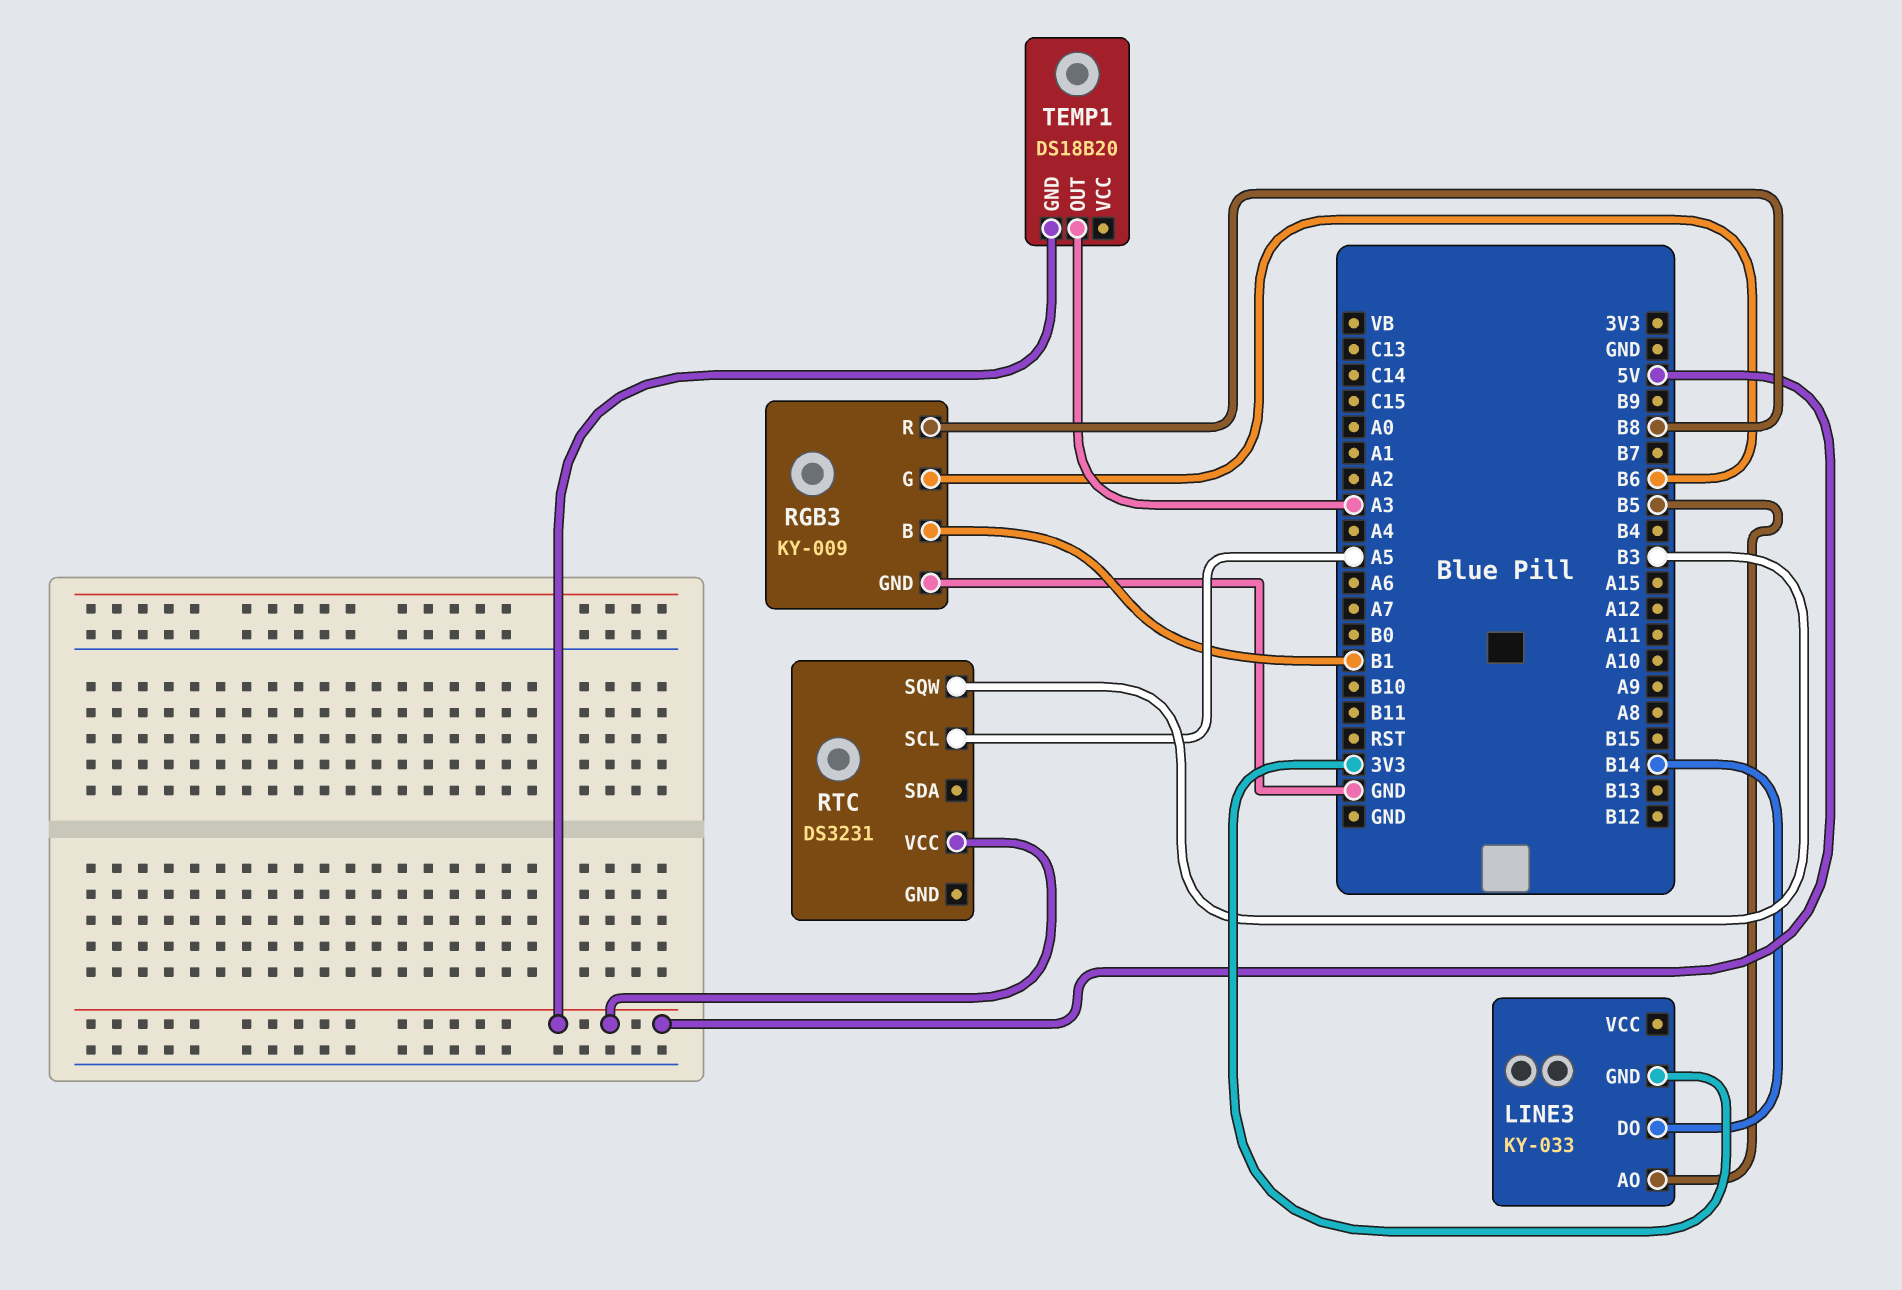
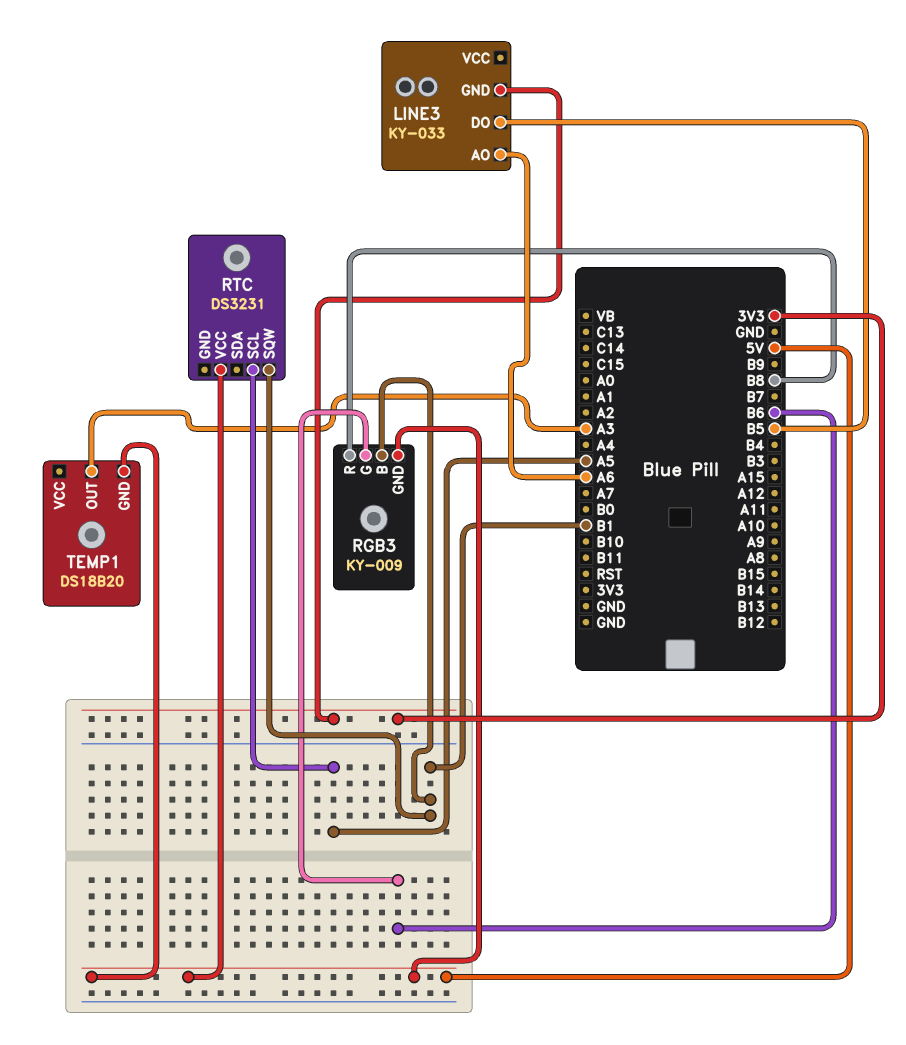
LINE3 pin AO: B5 -> A6
LINE3 pin DO: B14 -> B5
RGB3 pin GND: GND -> 5V
RTC pin SQW: B3 -> B1

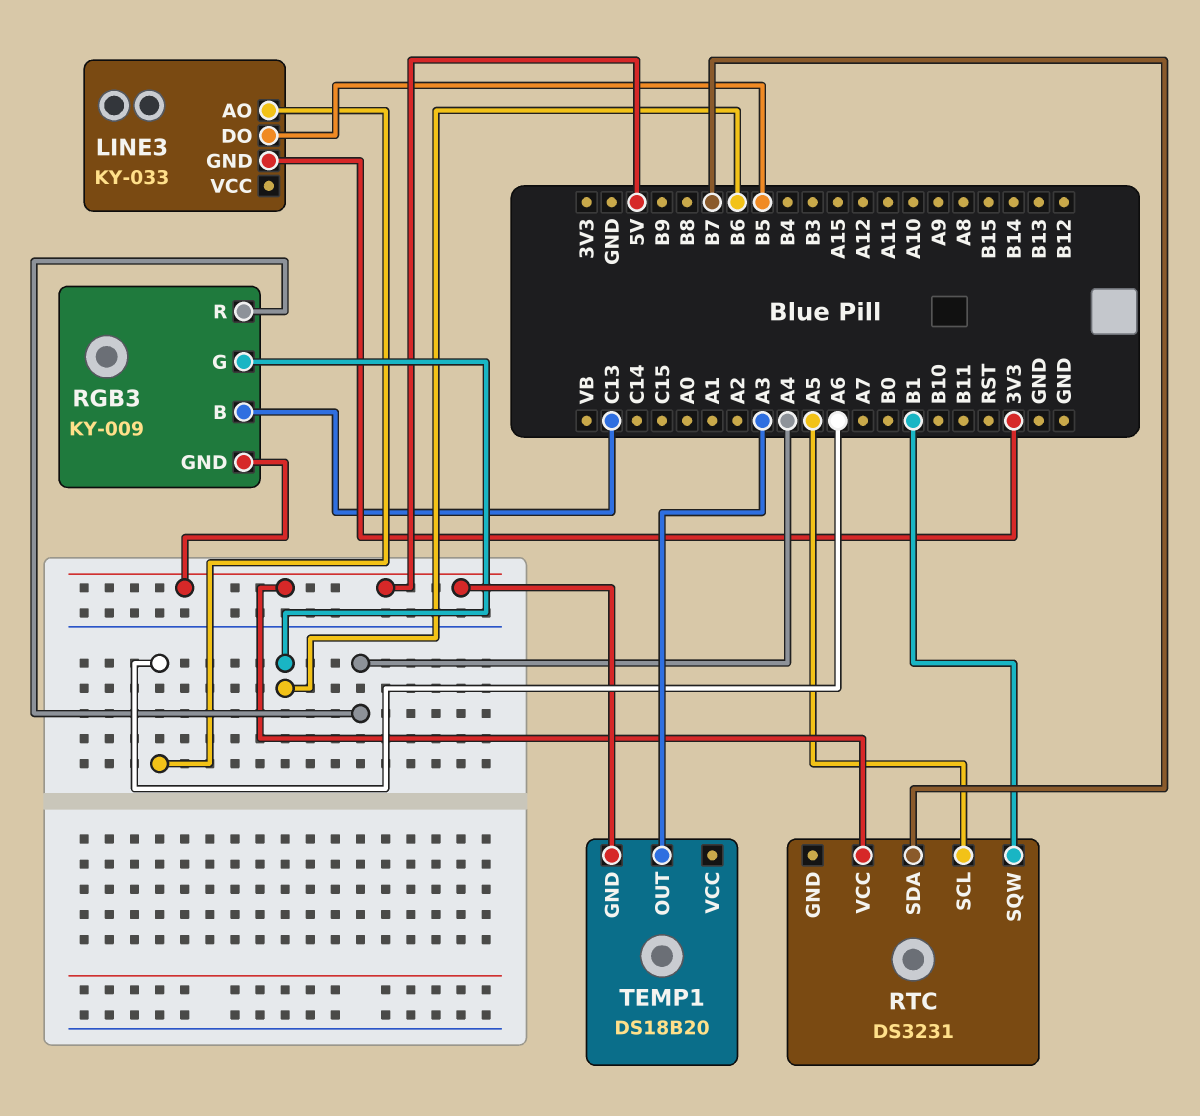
RGB3 pin B: B1 -> C13
RGB3 pin R: B8 -> A4
RTC pin SDA: none -> B7

